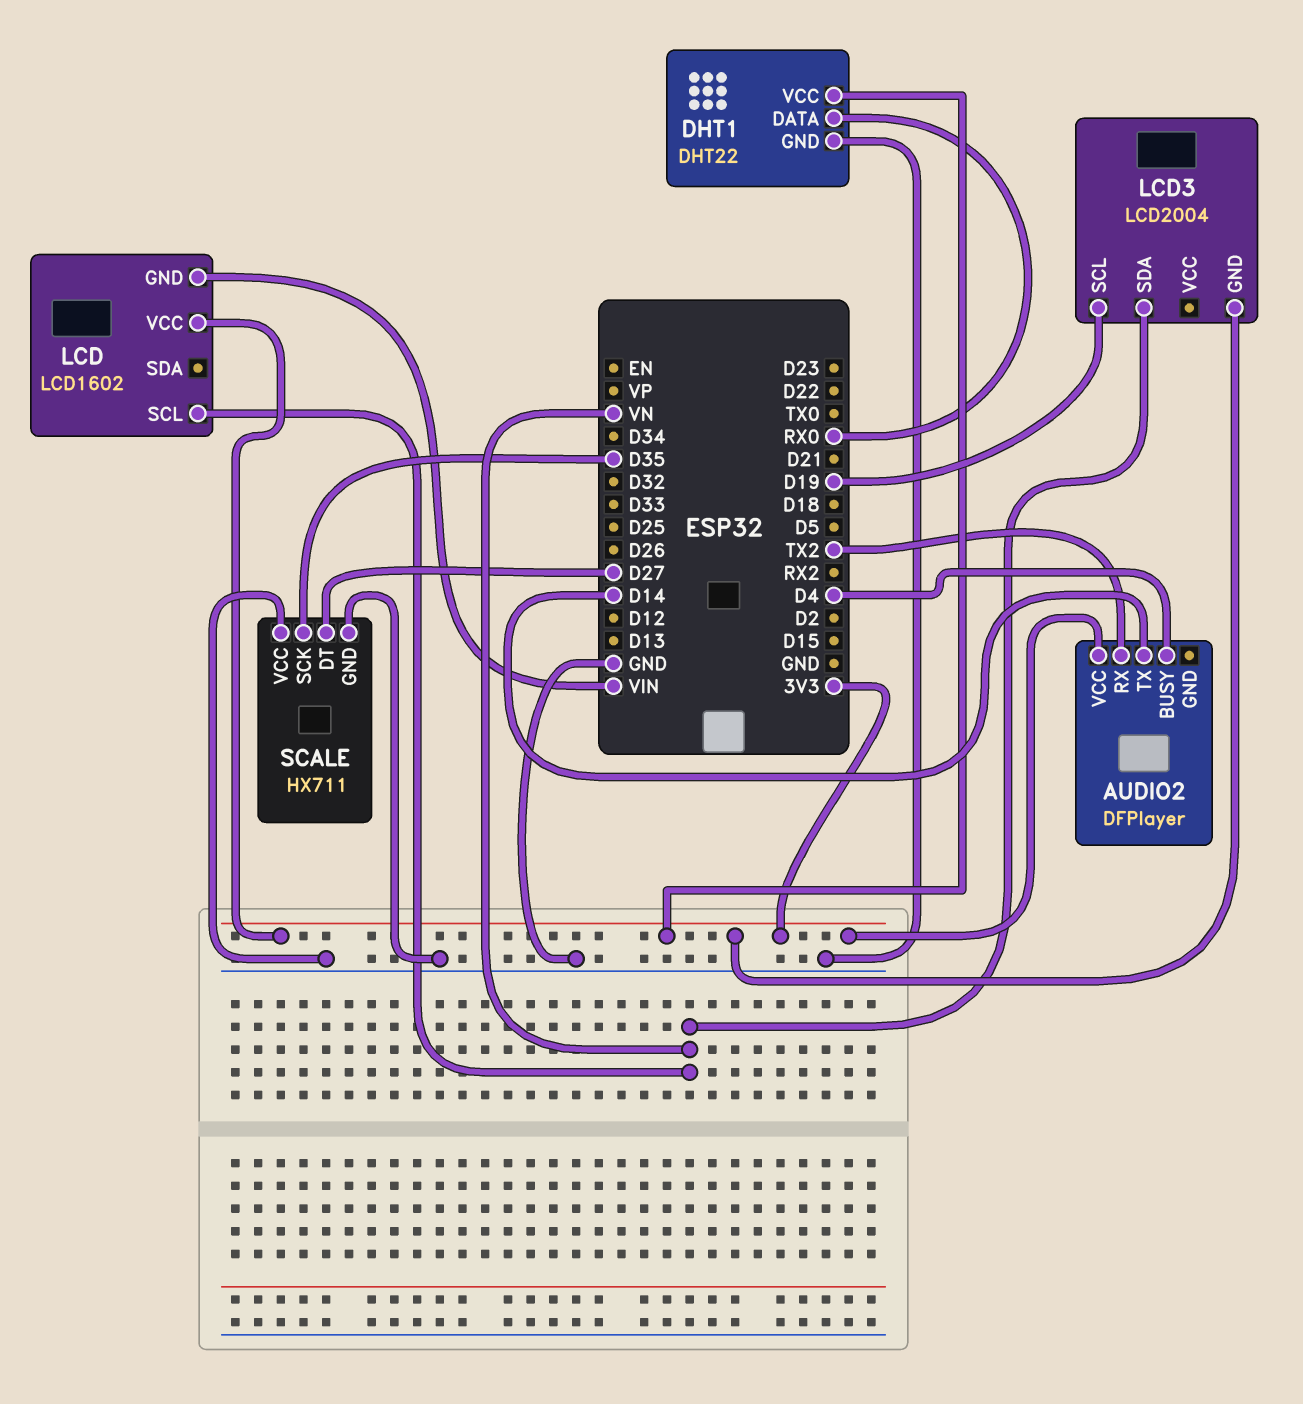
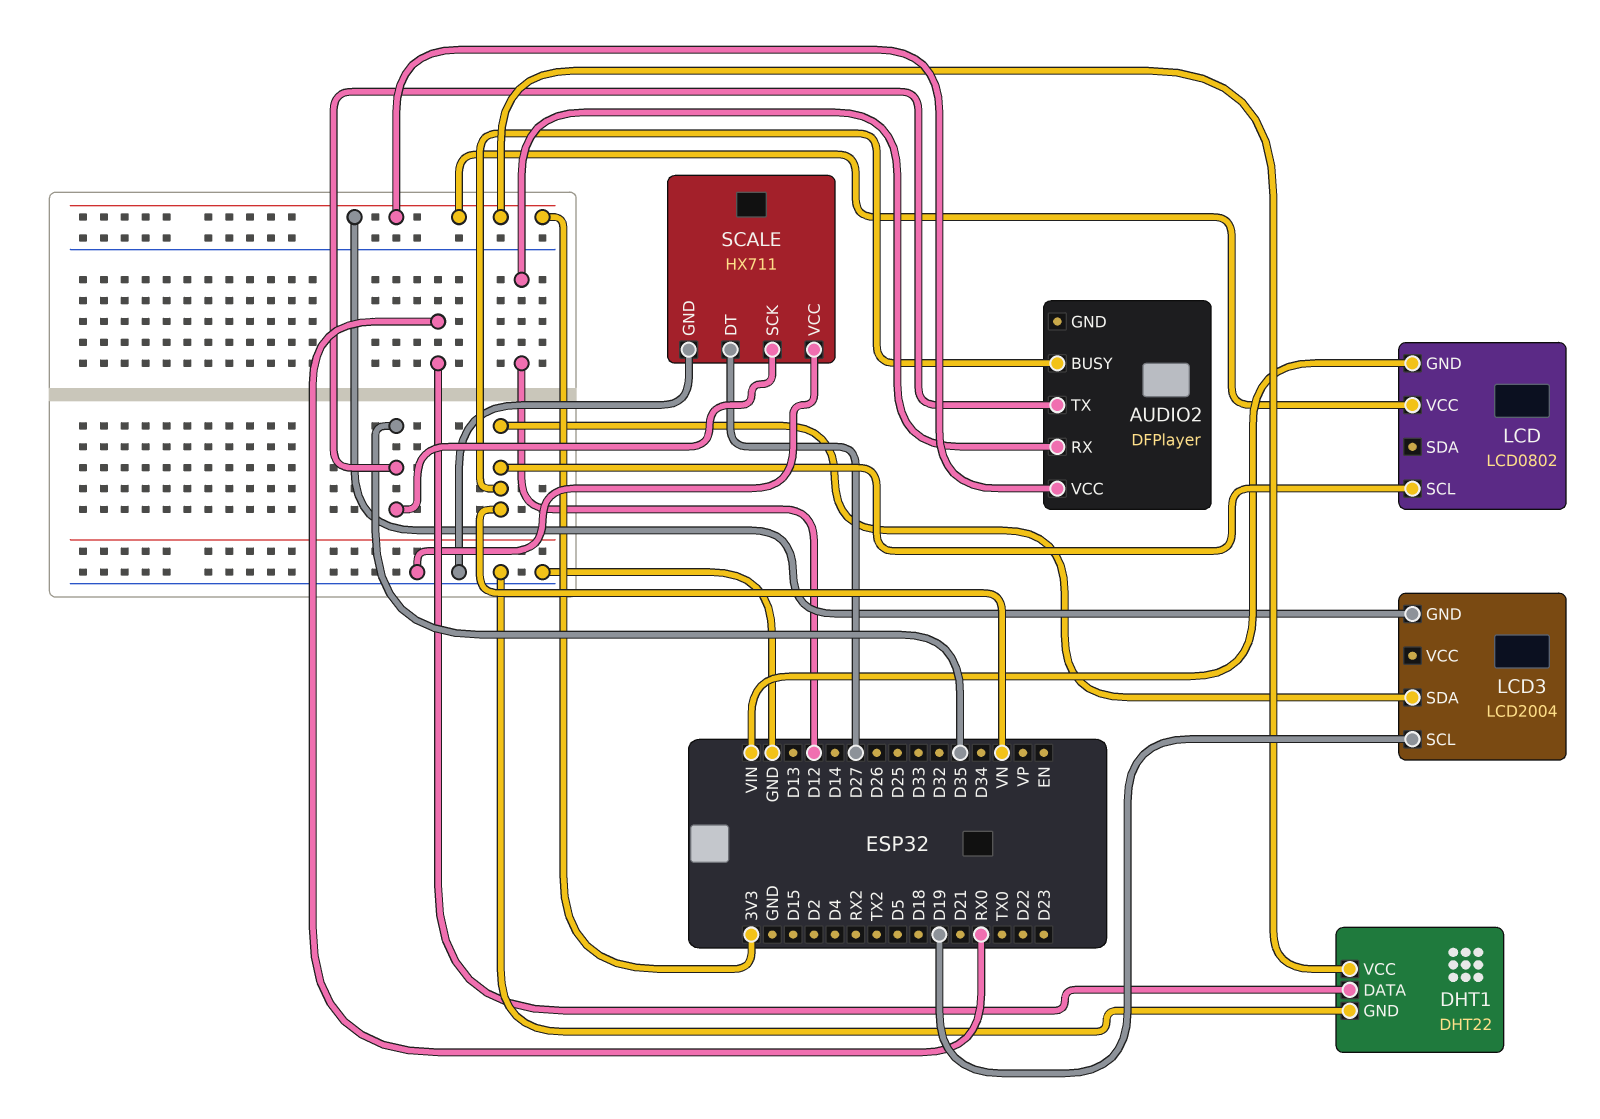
AUDIO2 pin BUSY: D4 -> VN
AUDIO2 pin RX: TX2 -> D12
AUDIO2 pin TX: D14 -> D35
LCD: LCD1602 -> LCD0802

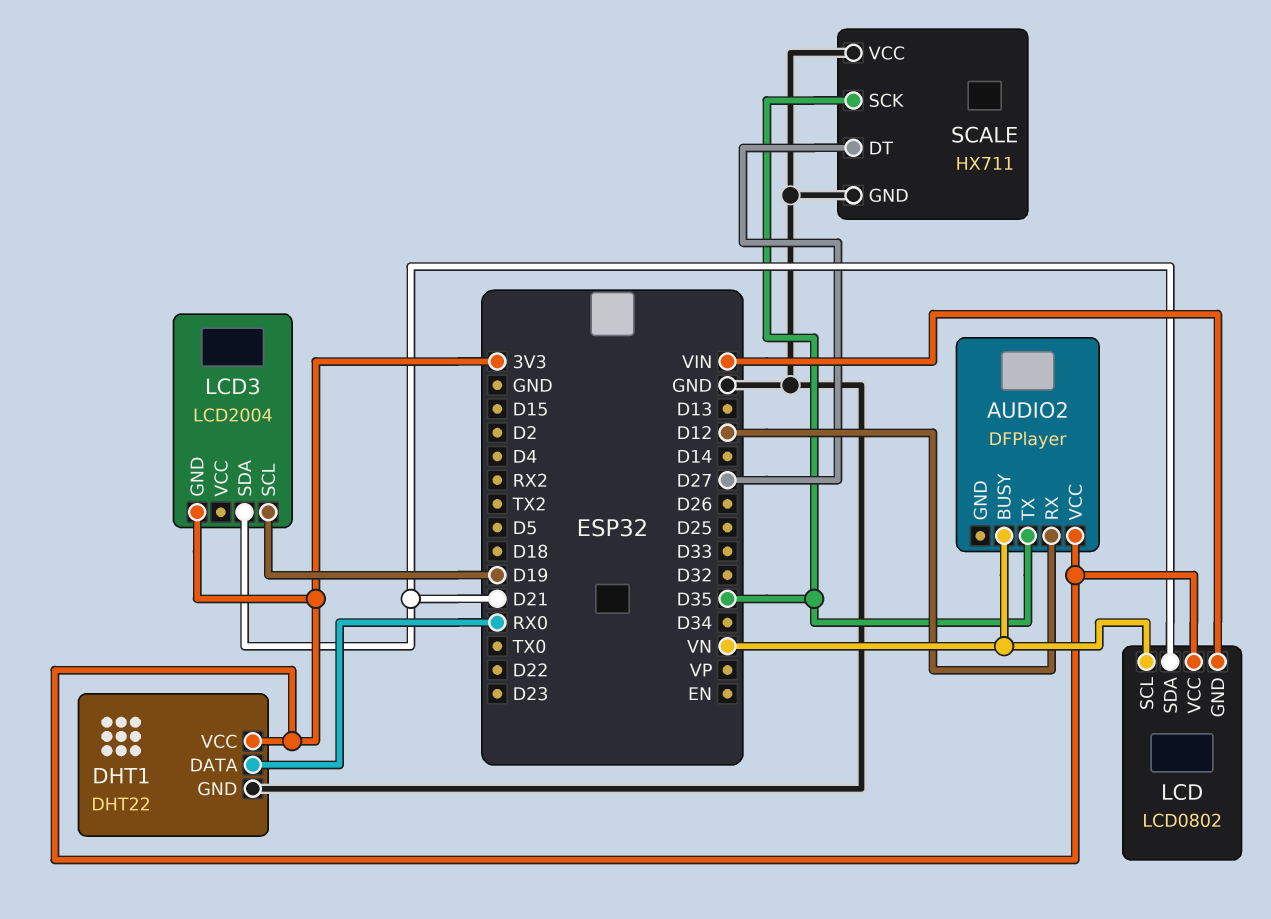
LCD pin SDA: none -> D21
LCD3 pin SDA: VN -> D21

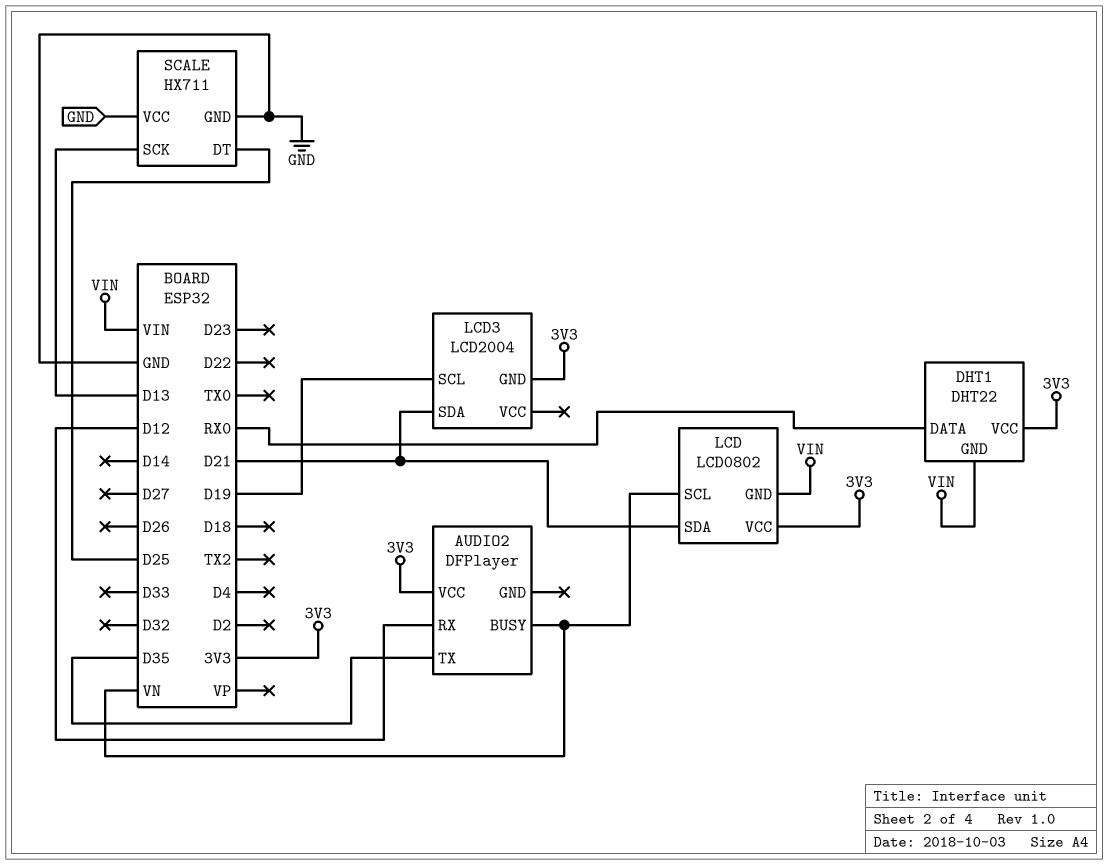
DHT1 pin GND: GND -> VIN
SCALE pin DT: D27 -> D25
SCALE pin SCK: D35 -> D13

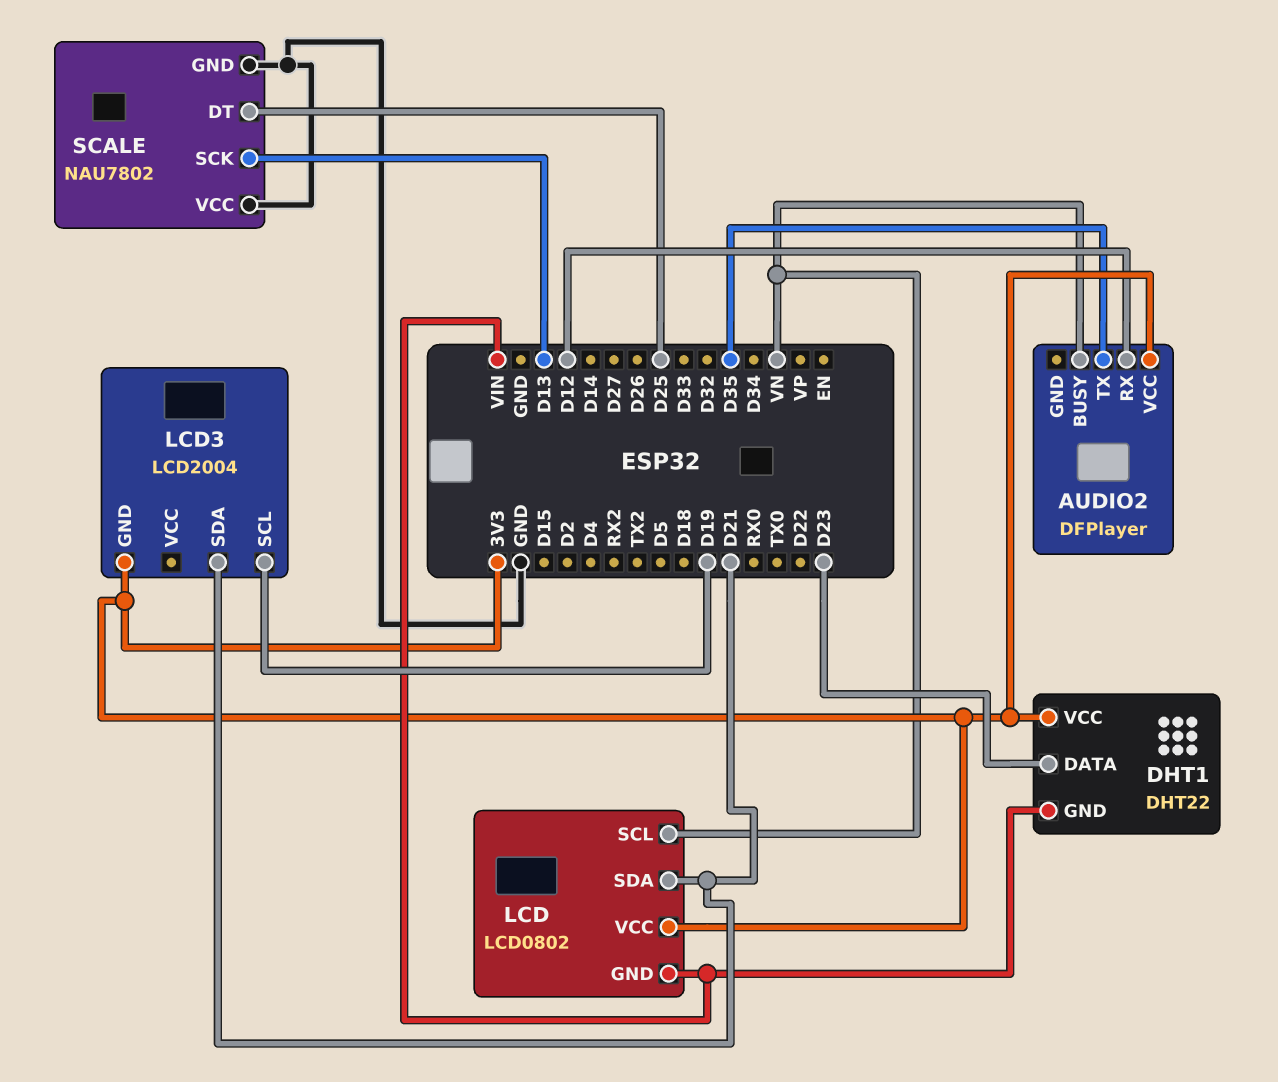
DHT1 pin DATA: RX0 -> D23
SCALE: HX711 -> NAU7802

